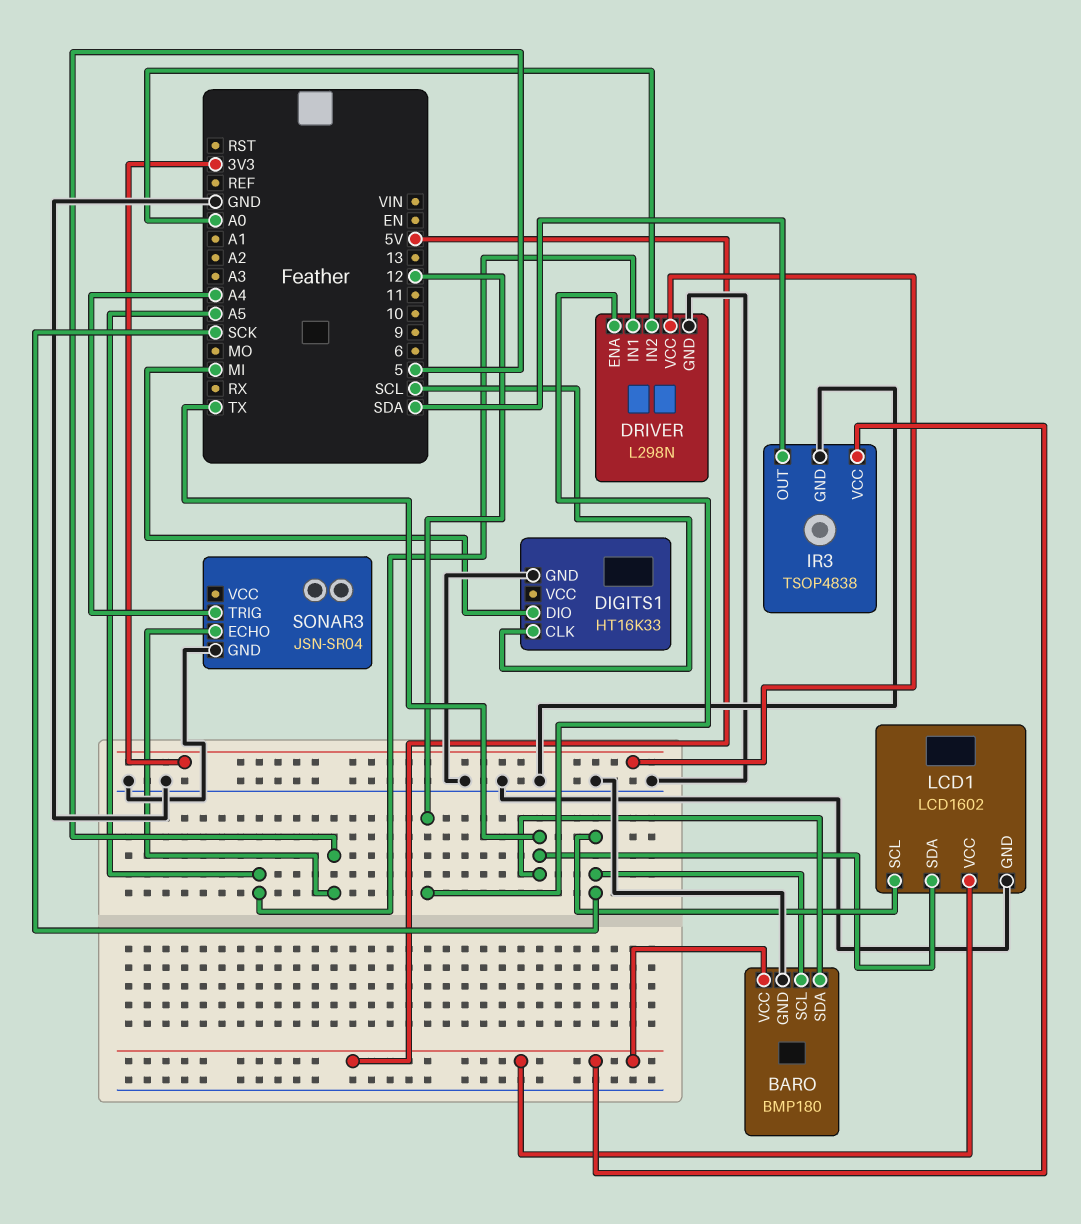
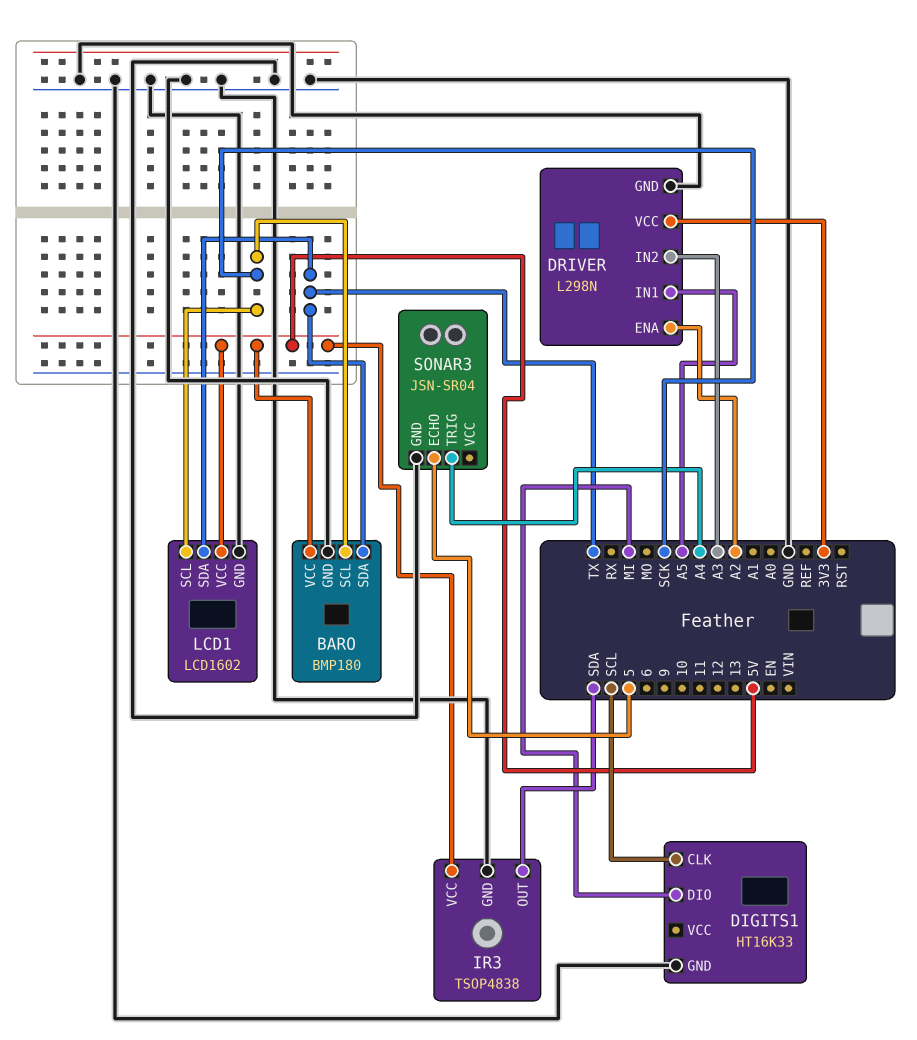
DRIVER pin ENA: 12 -> A2
DRIVER pin IN2: A0 -> A3

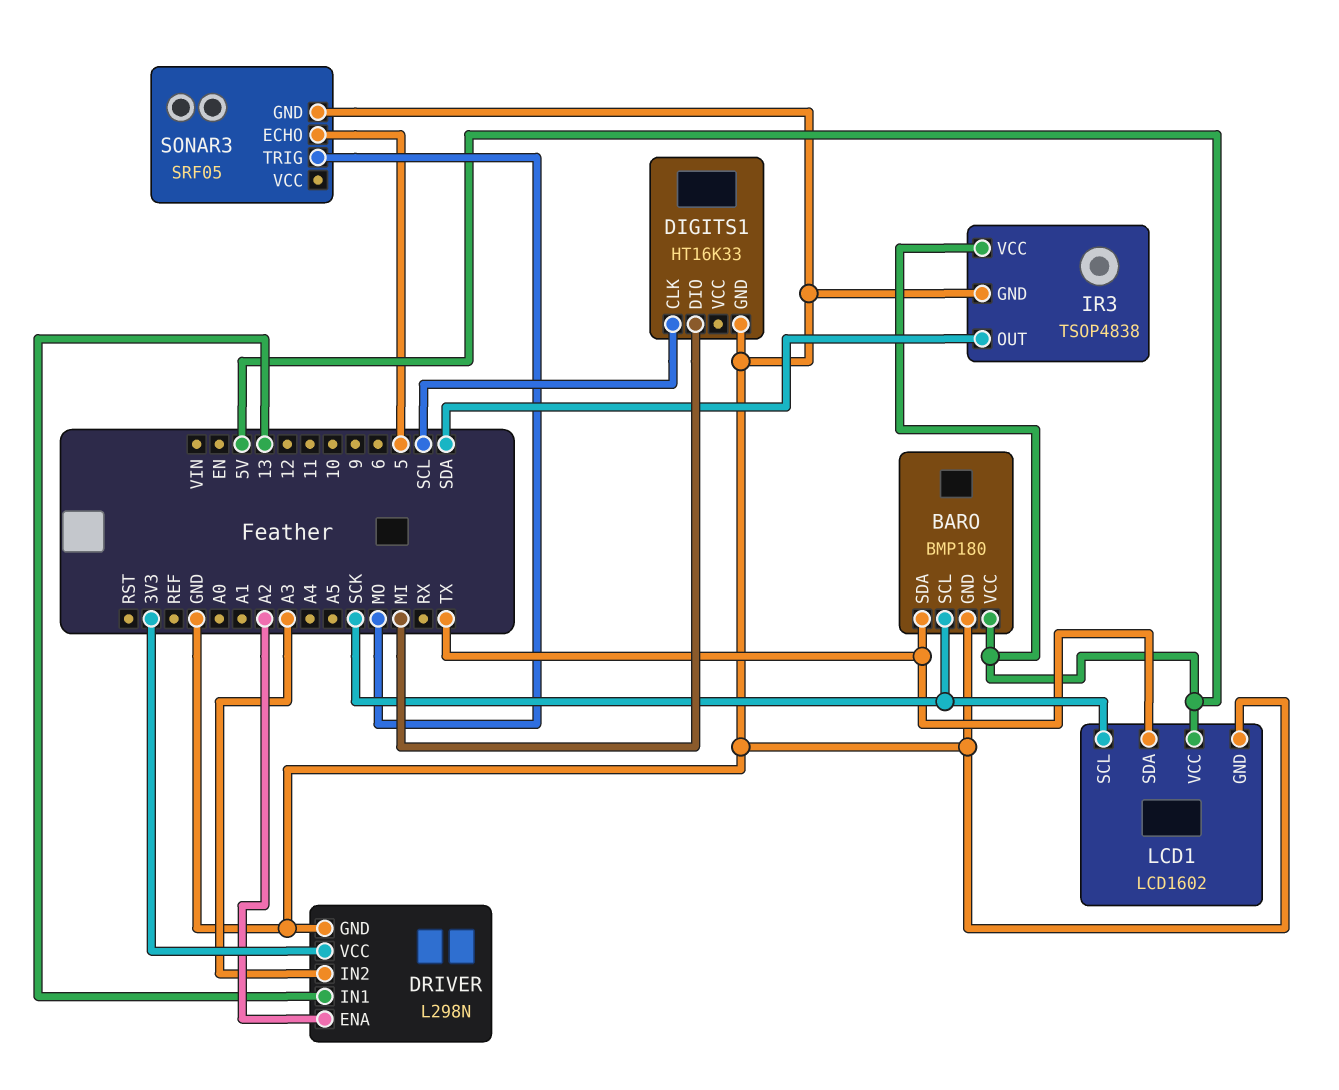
DRIVER pin IN1: A5 -> 13
SONAR3: JSN-SR04 -> SRF05
SONAR3 pin TRIG: A4 -> MO

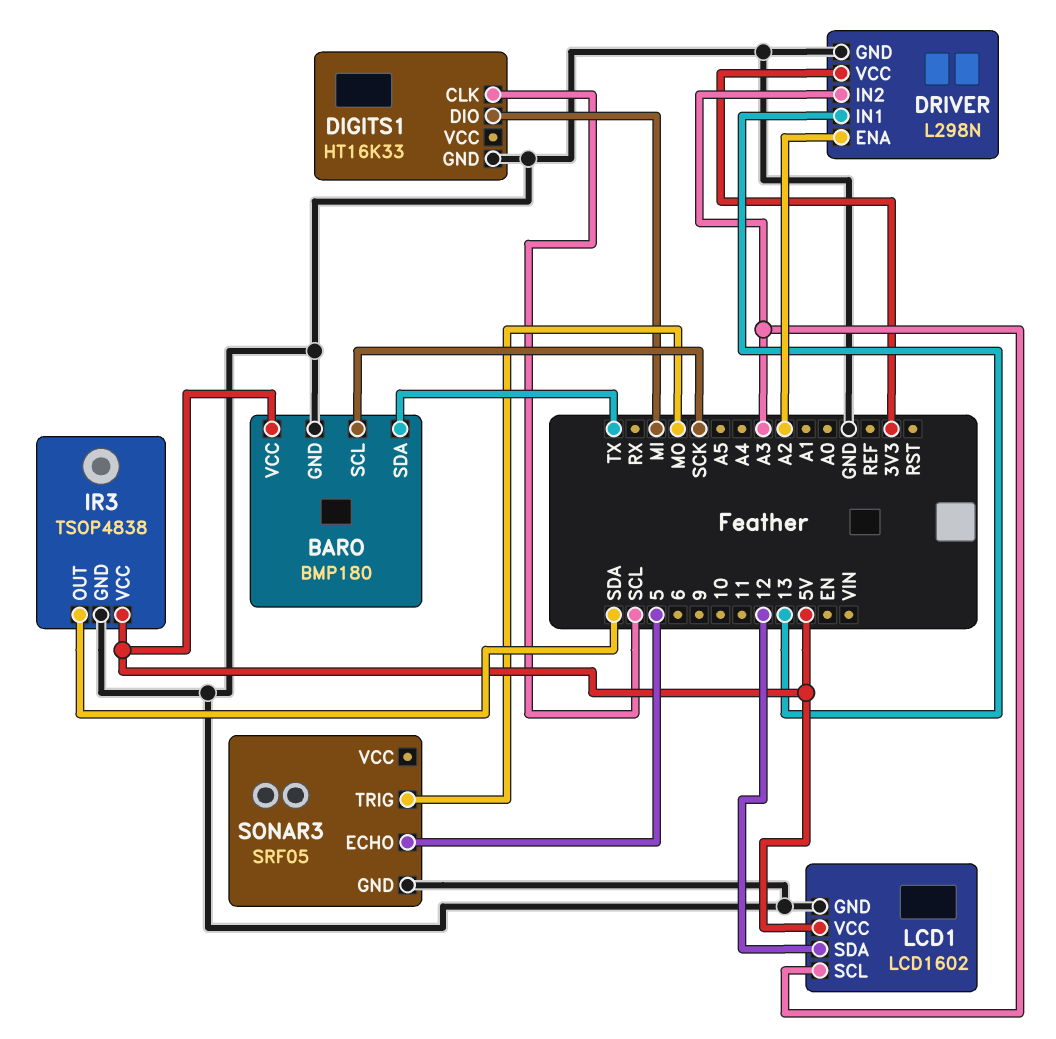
LCD1 pin SCL: SCK -> A3
LCD1 pin SDA: TX -> 12

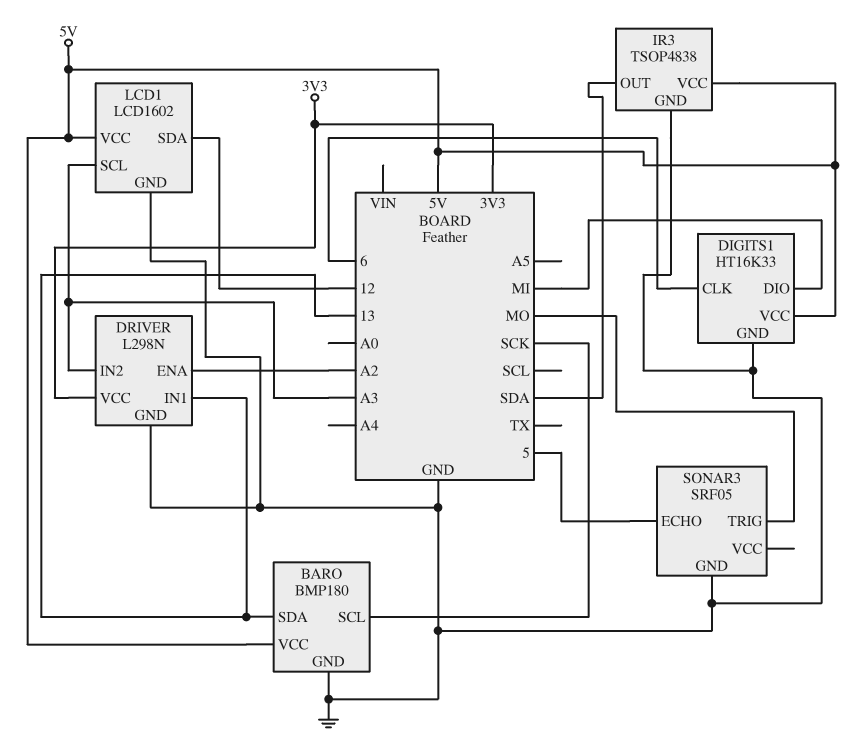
BARO pin SDA: TX -> 13
DIGITS1 pin CLK: SCL -> 6
DIGITS1 pin VCC: none -> 5V

